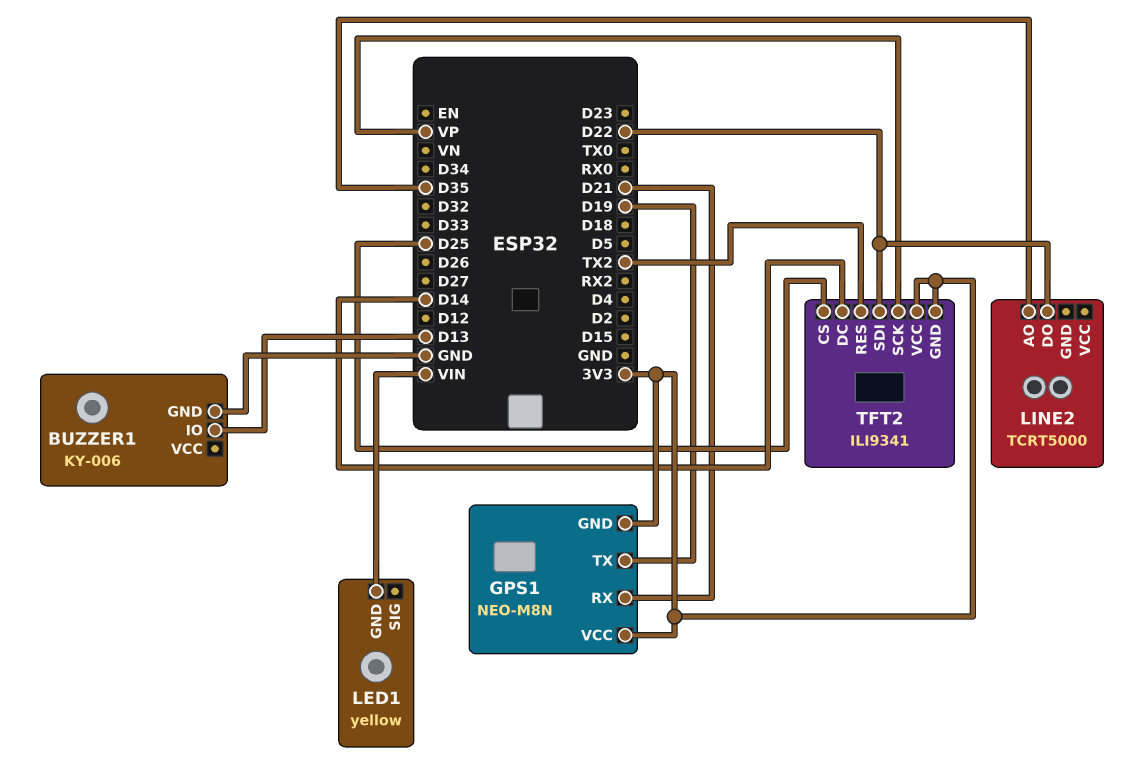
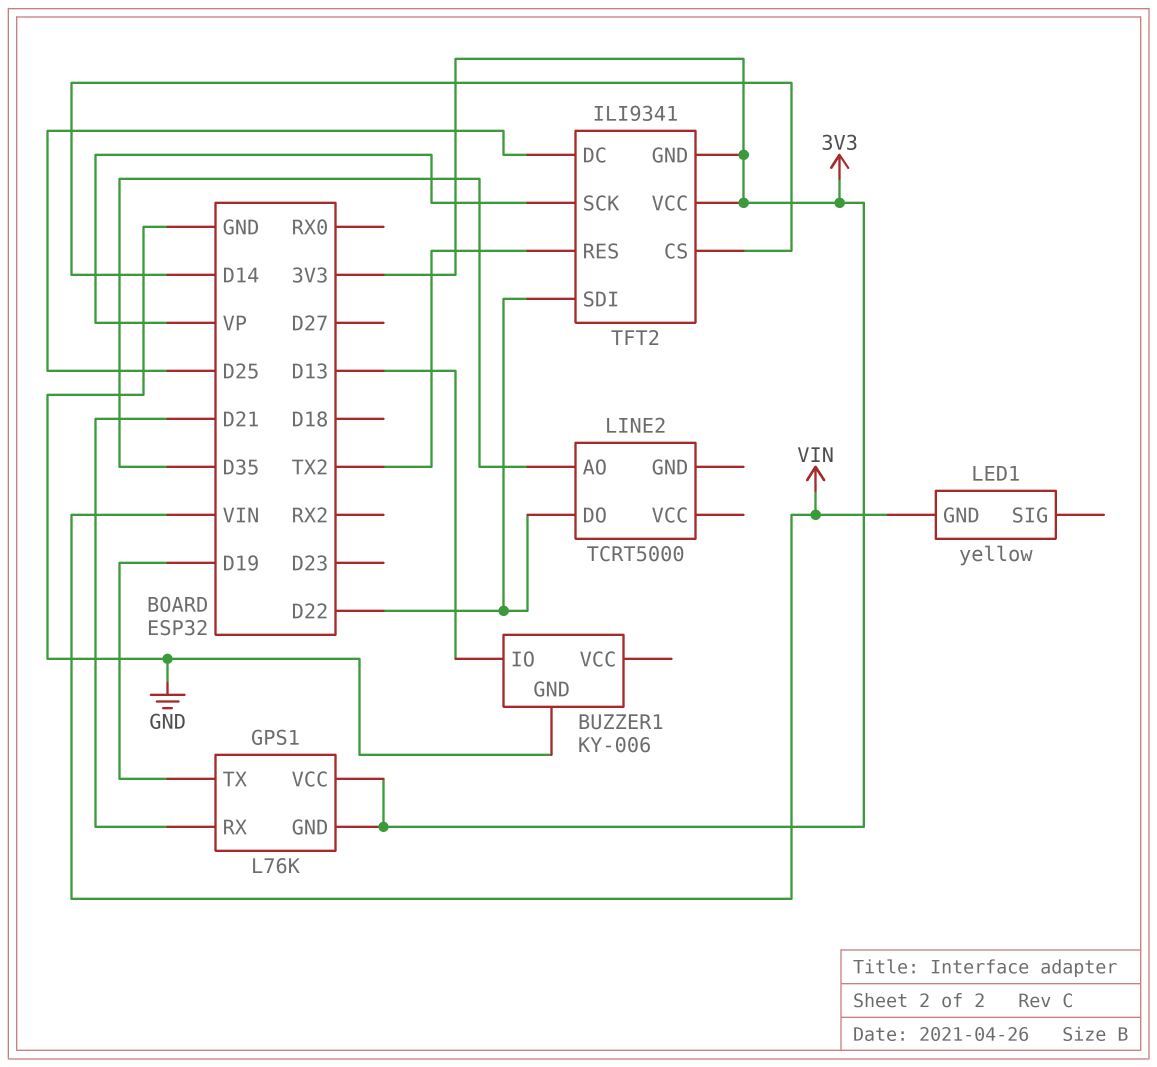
GPS1: NEO-M8N -> L76K
TFT2 pin CS: D25 -> D14
TFT2 pin DC: D14 -> D25

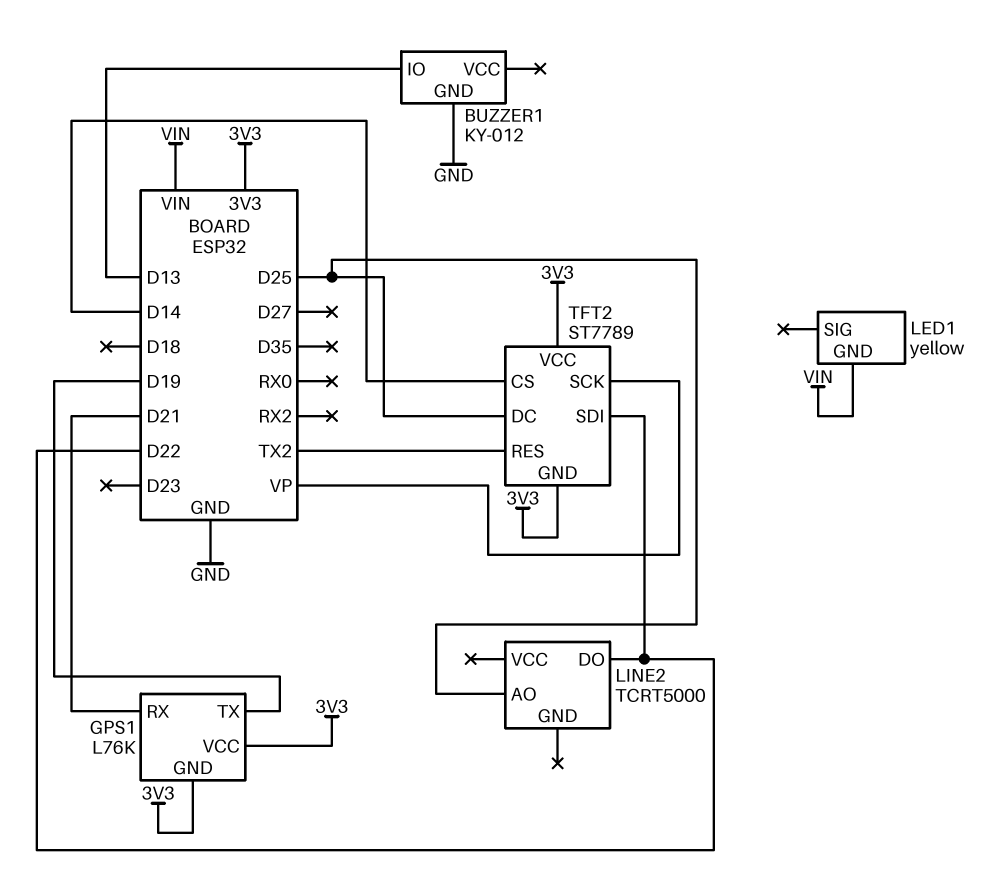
BUZZER1: KY-006 -> KY-012
LINE2 pin AO: D35 -> D25
TFT2: ILI9341 -> ST7789

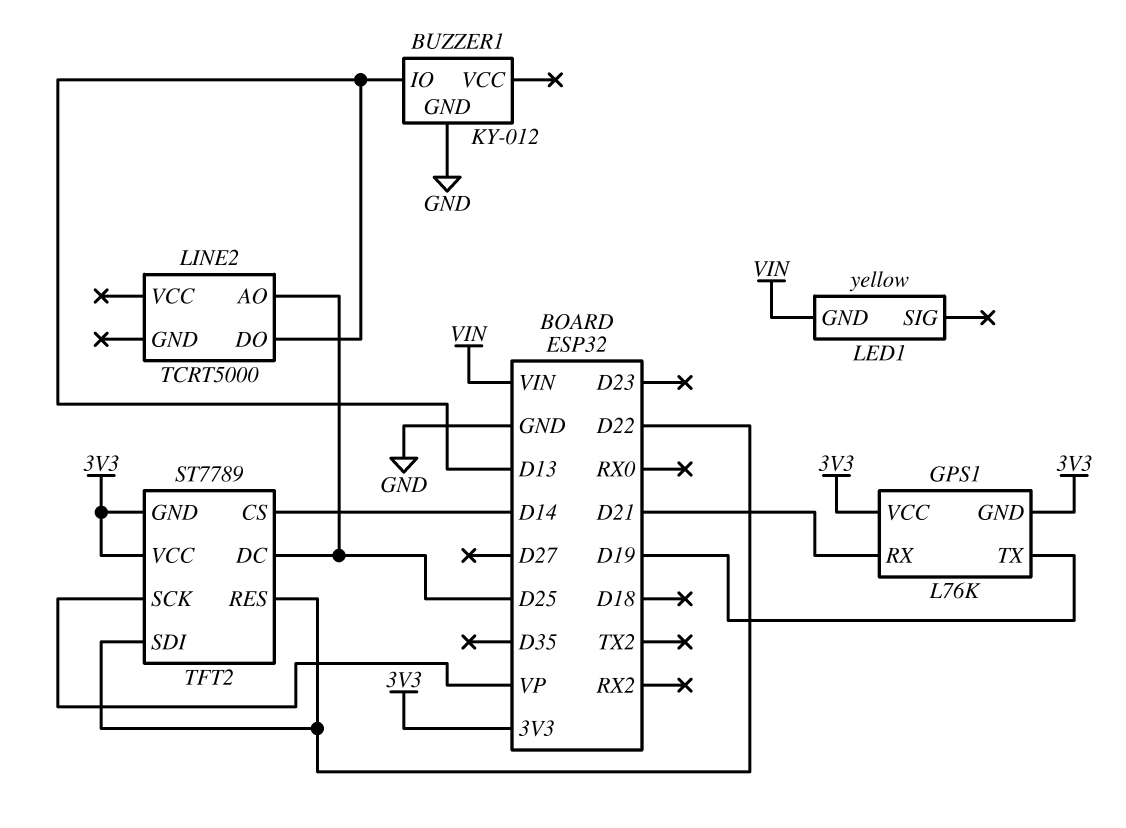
LINE2 pin DO: D22 -> D13
TFT2 pin RES: TX2 -> D22

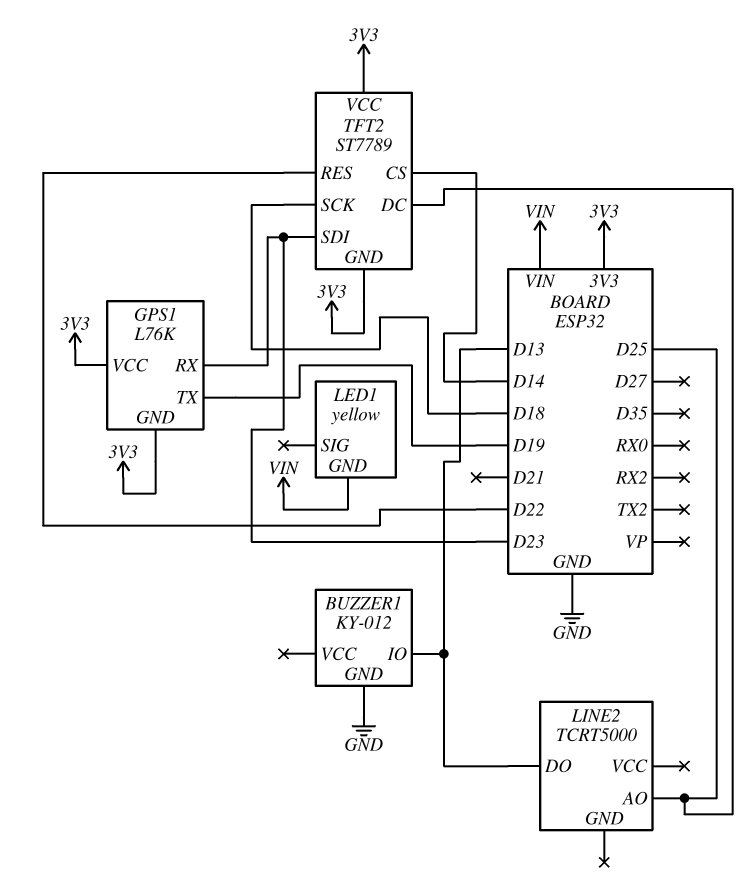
GPS1 pin RX: D21 -> D23
TFT2 pin SCK: VP -> D18
TFT2 pin SDI: D22 -> D23

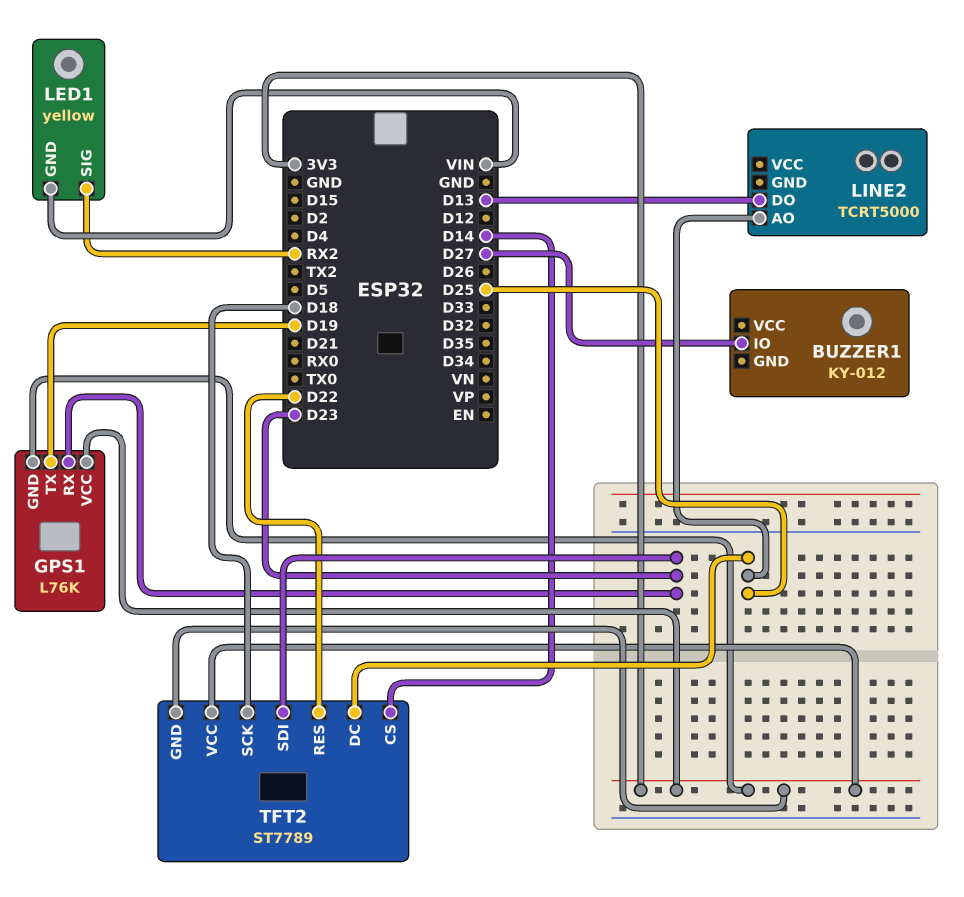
BUZZER1 pin GND: GND -> none
BUZZER1 pin IO: D13 -> D27
LED1 pin SIG: none -> RX2

